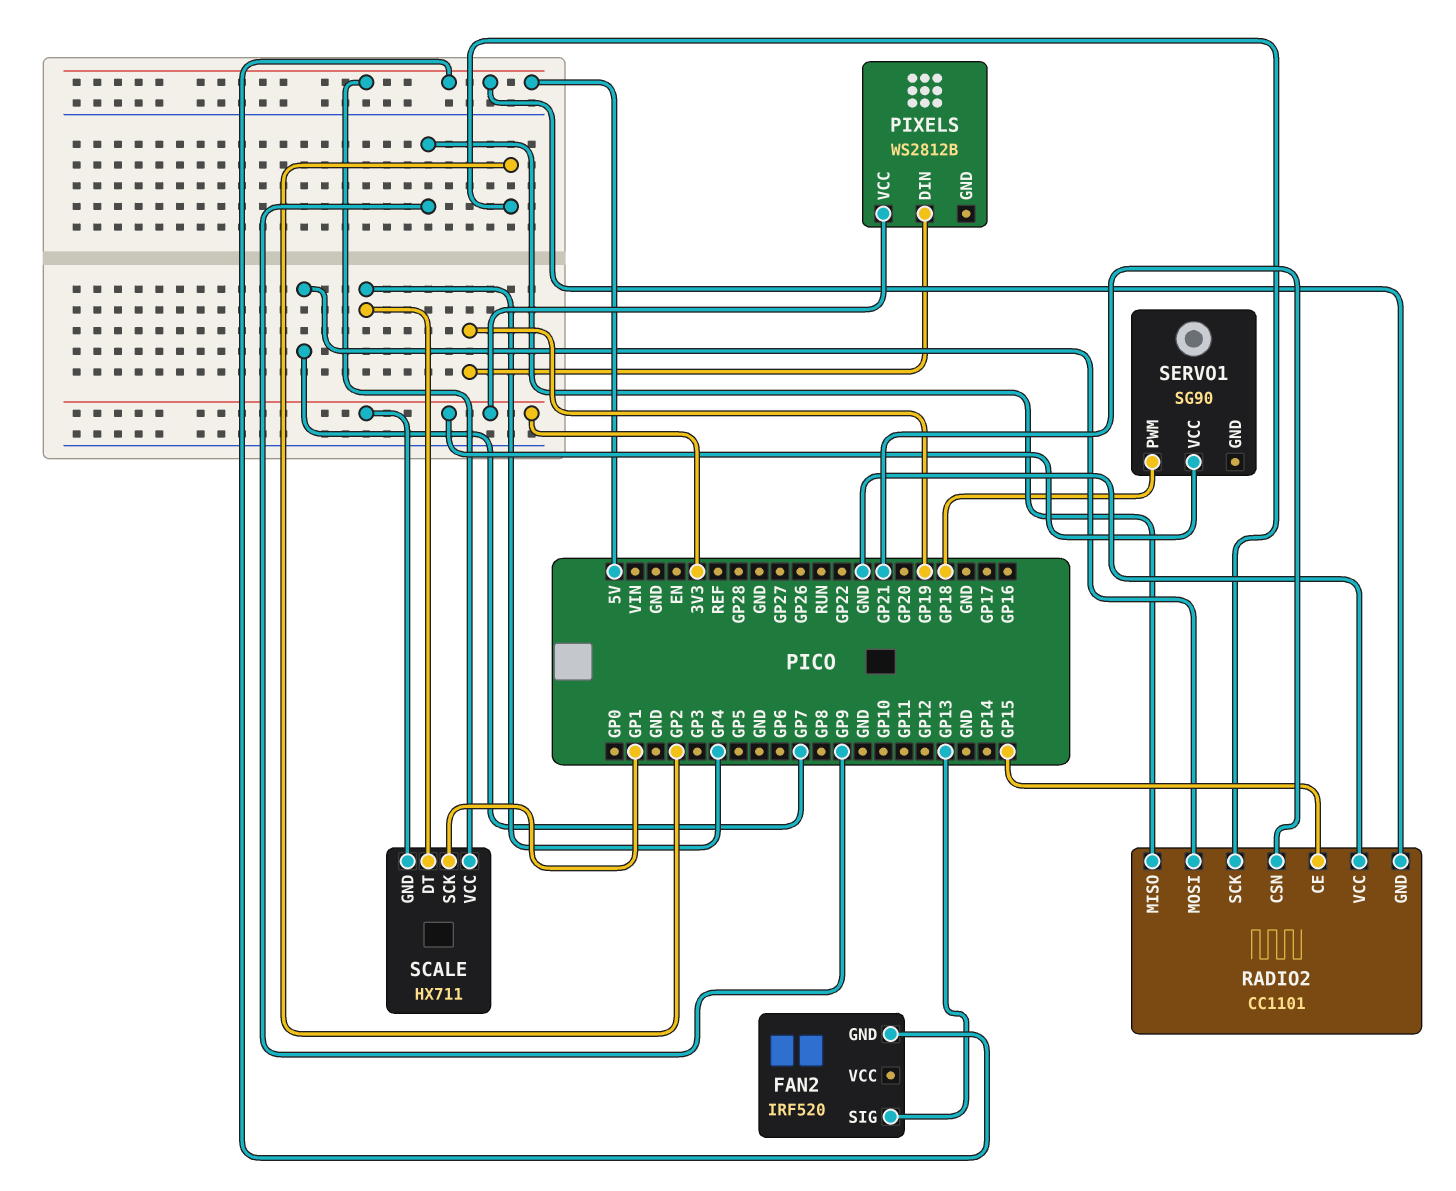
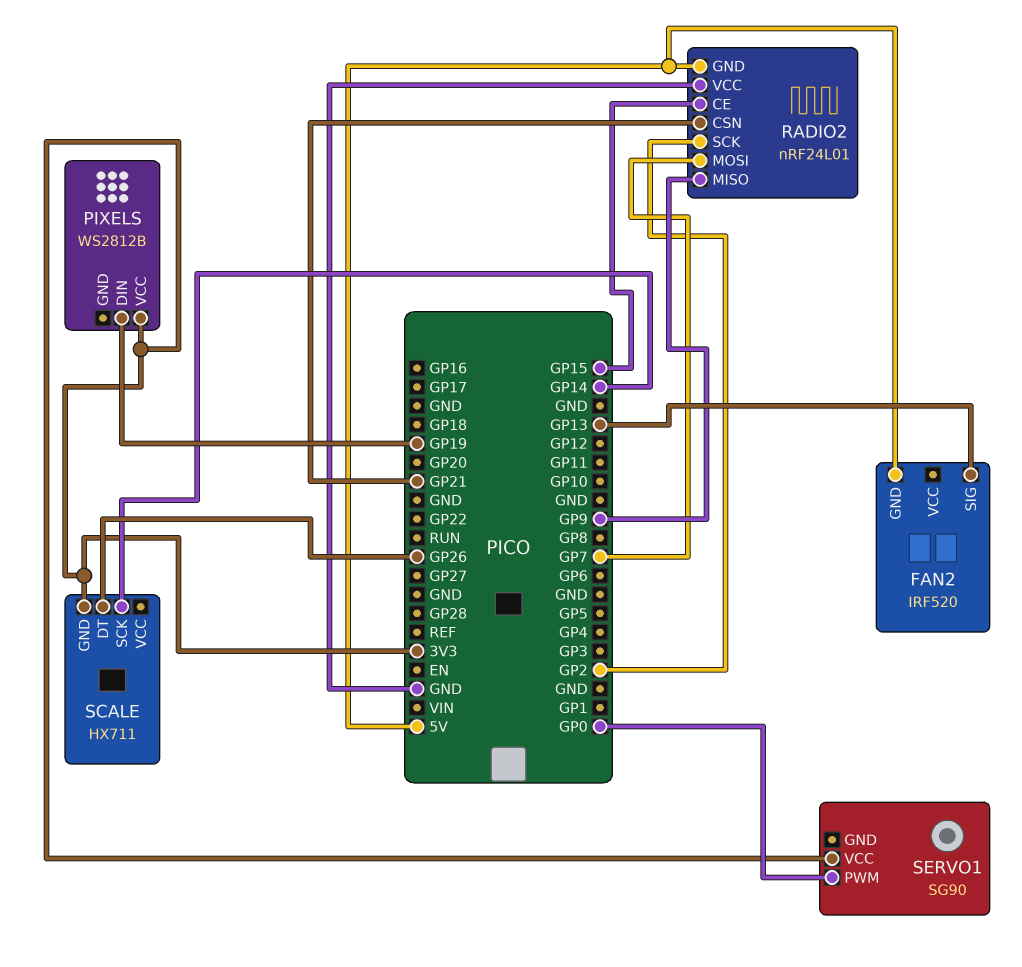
RADIO2: CC1101 -> nRF24L01
SCALE pin DT: GP4 -> GP26
SCALE pin SCK: GP1 -> GP14
SCALE pin VCC: 5V -> none
SERVO1 pin PWM: GP18 -> GP0

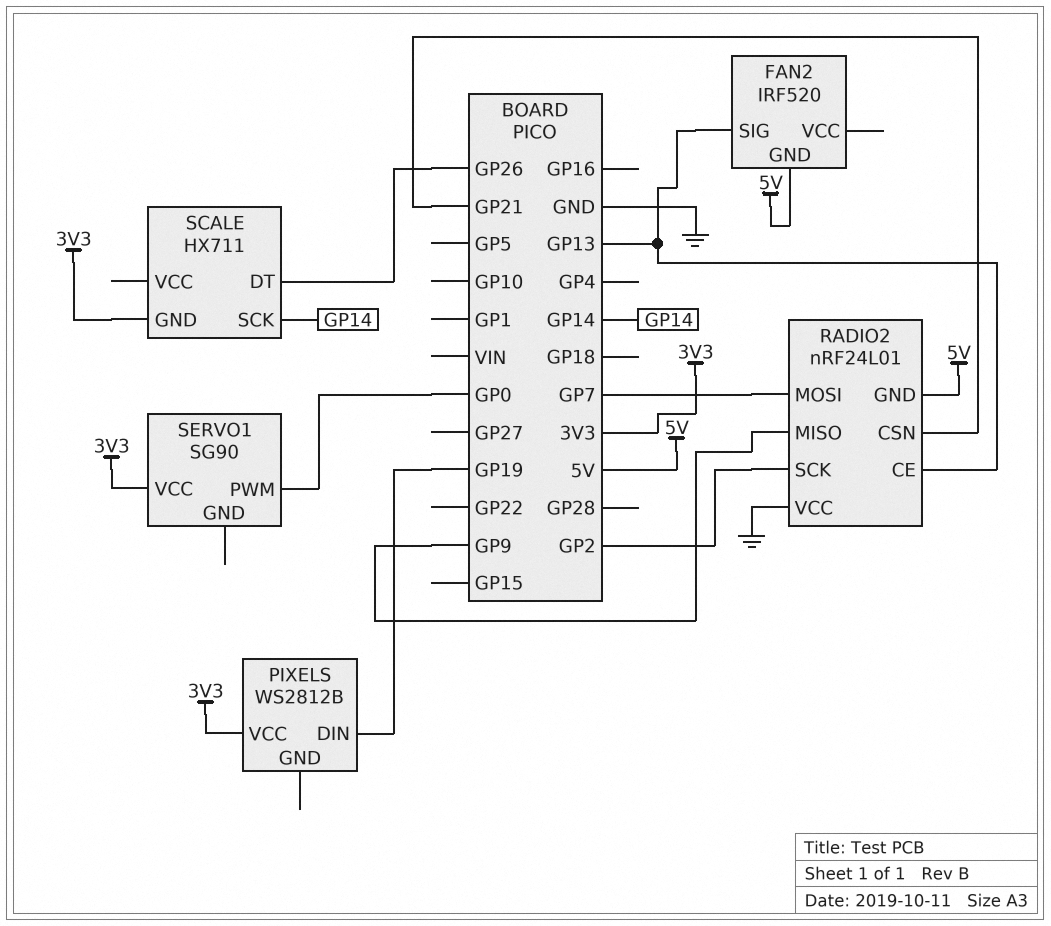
RADIO2 pin CE: GP15 -> GP13

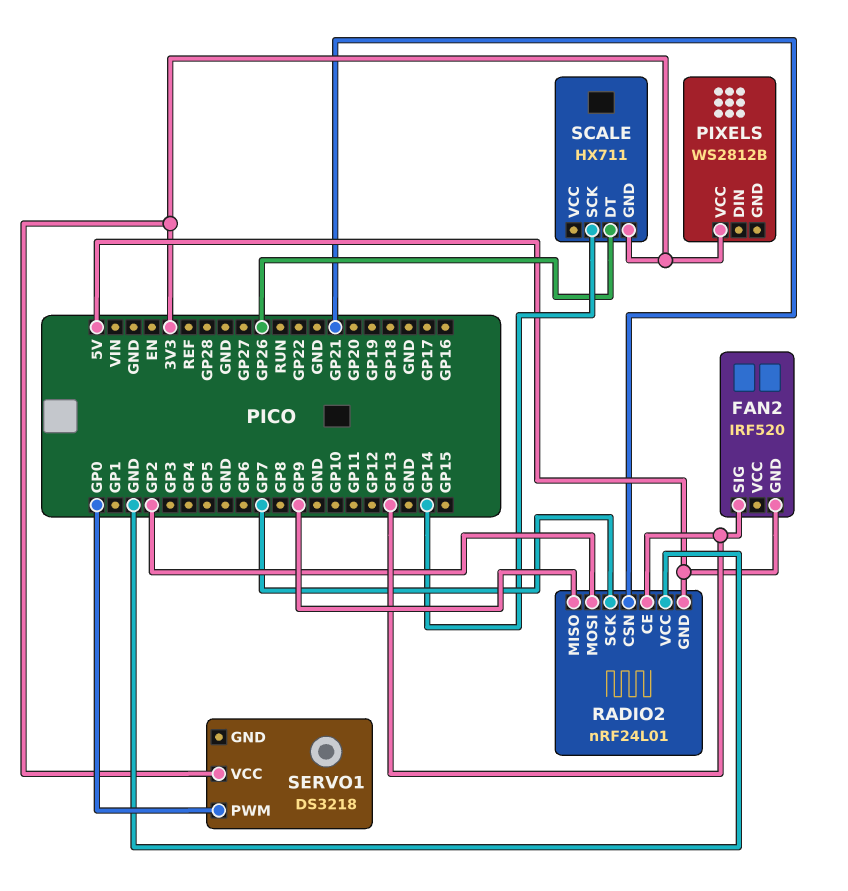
PIXELS pin DIN: GP19 -> none
RADIO2 pin MOSI: GP7 -> GP2
RADIO2 pin SCK: GP2 -> GP7
SERVO1: SG90 -> DS3218

